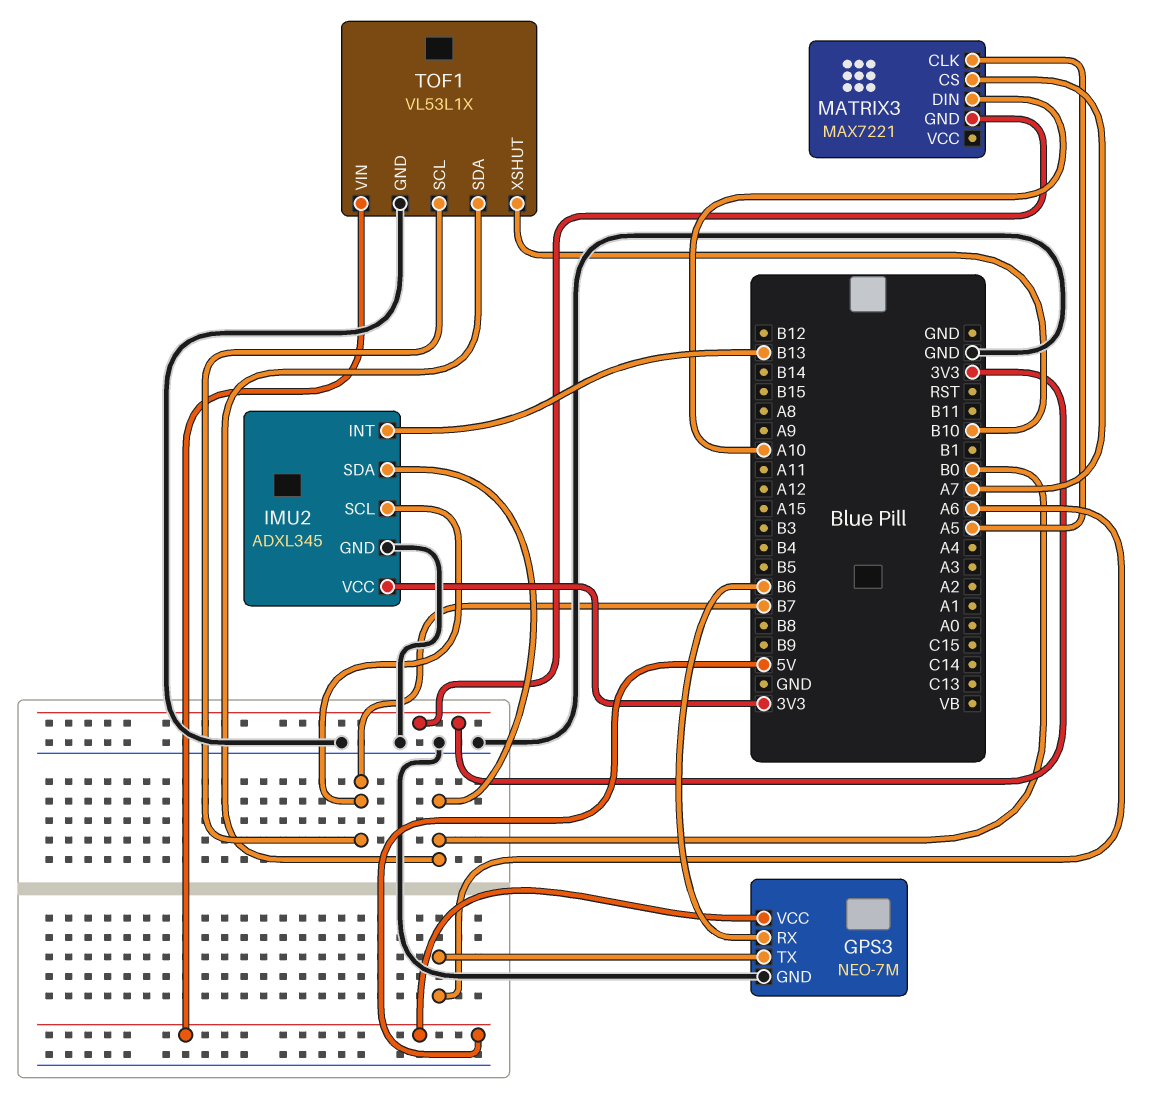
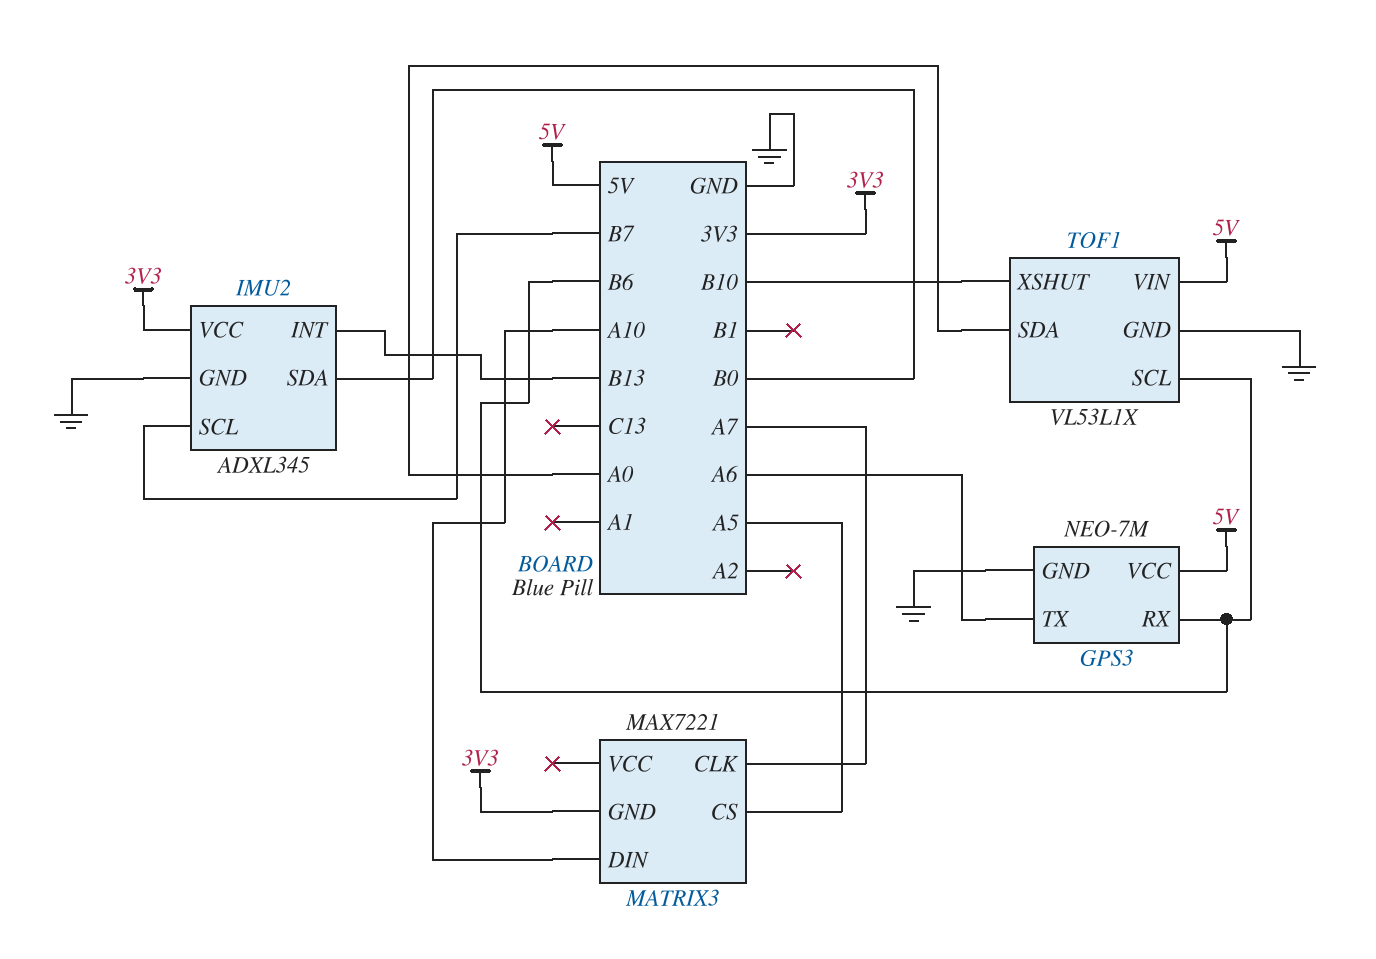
MATRIX3 pin CLK: A5 -> A7
MATRIX3 pin CS: A7 -> A5
TOF1 pin SCL: B7 -> B6
TOF1 pin SDA: B0 -> A0

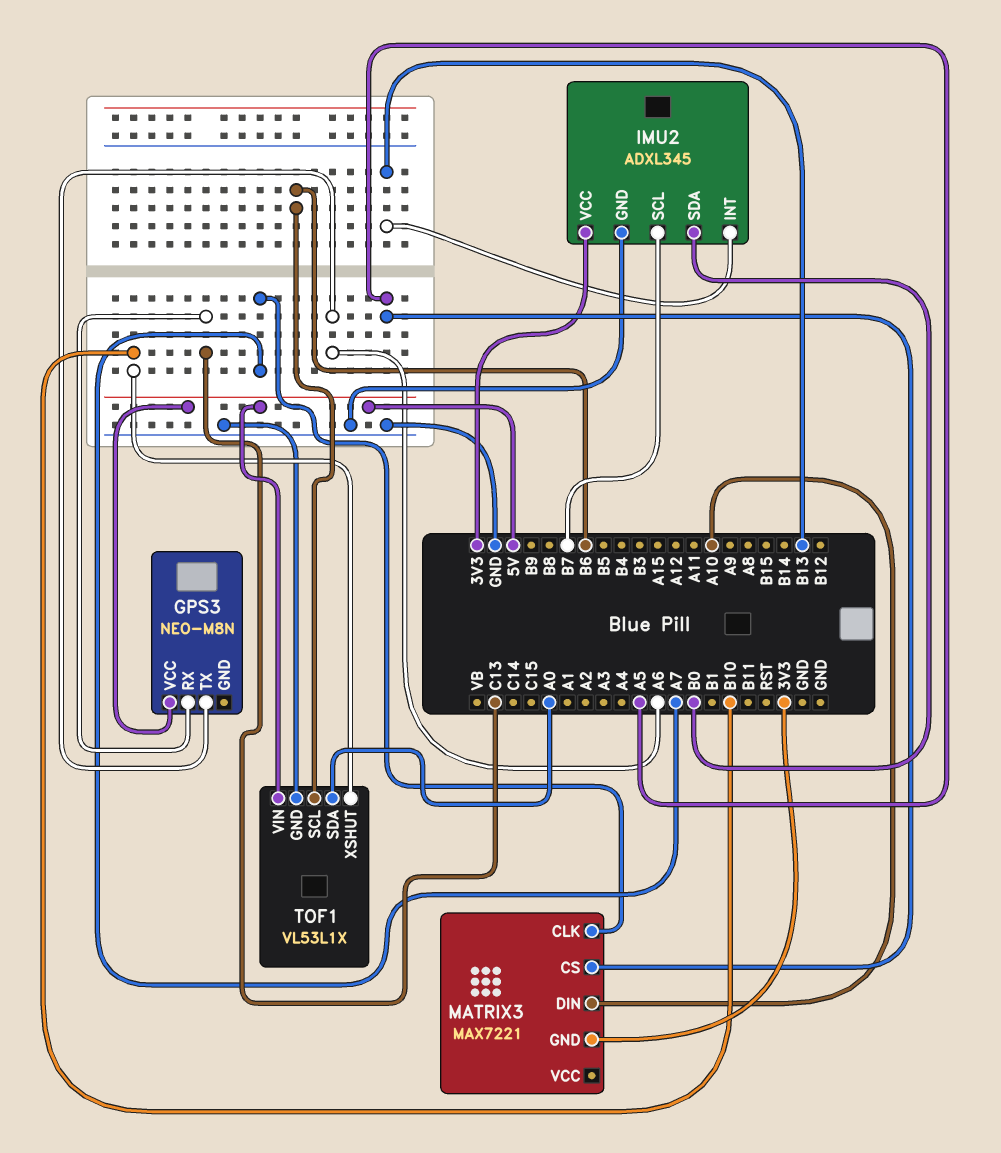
GPS3: NEO-7M -> NEO-M8N
GPS3 pin GND: GND -> none
GPS3 pin RX: B6 -> C13

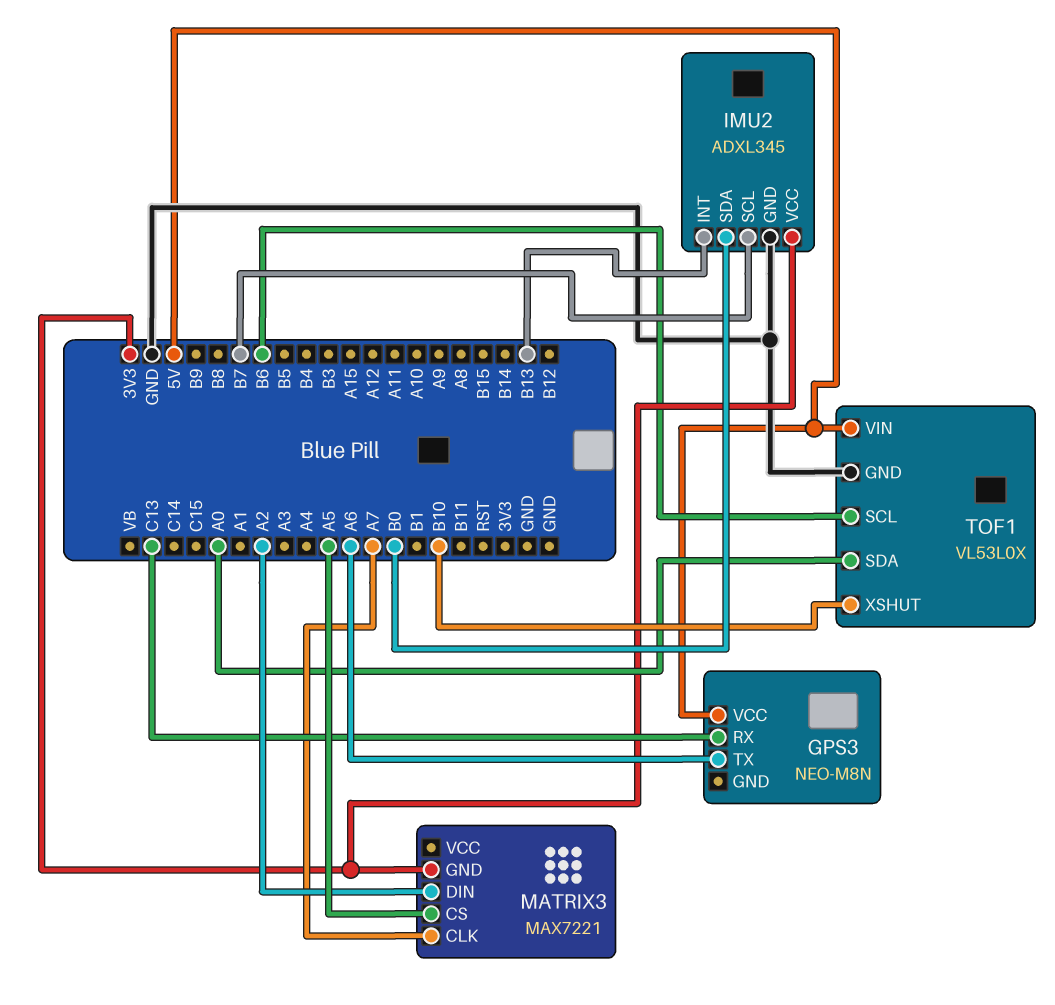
MATRIX3 pin DIN: A10 -> A2
TOF1: VL53L1X -> VL53L0X

